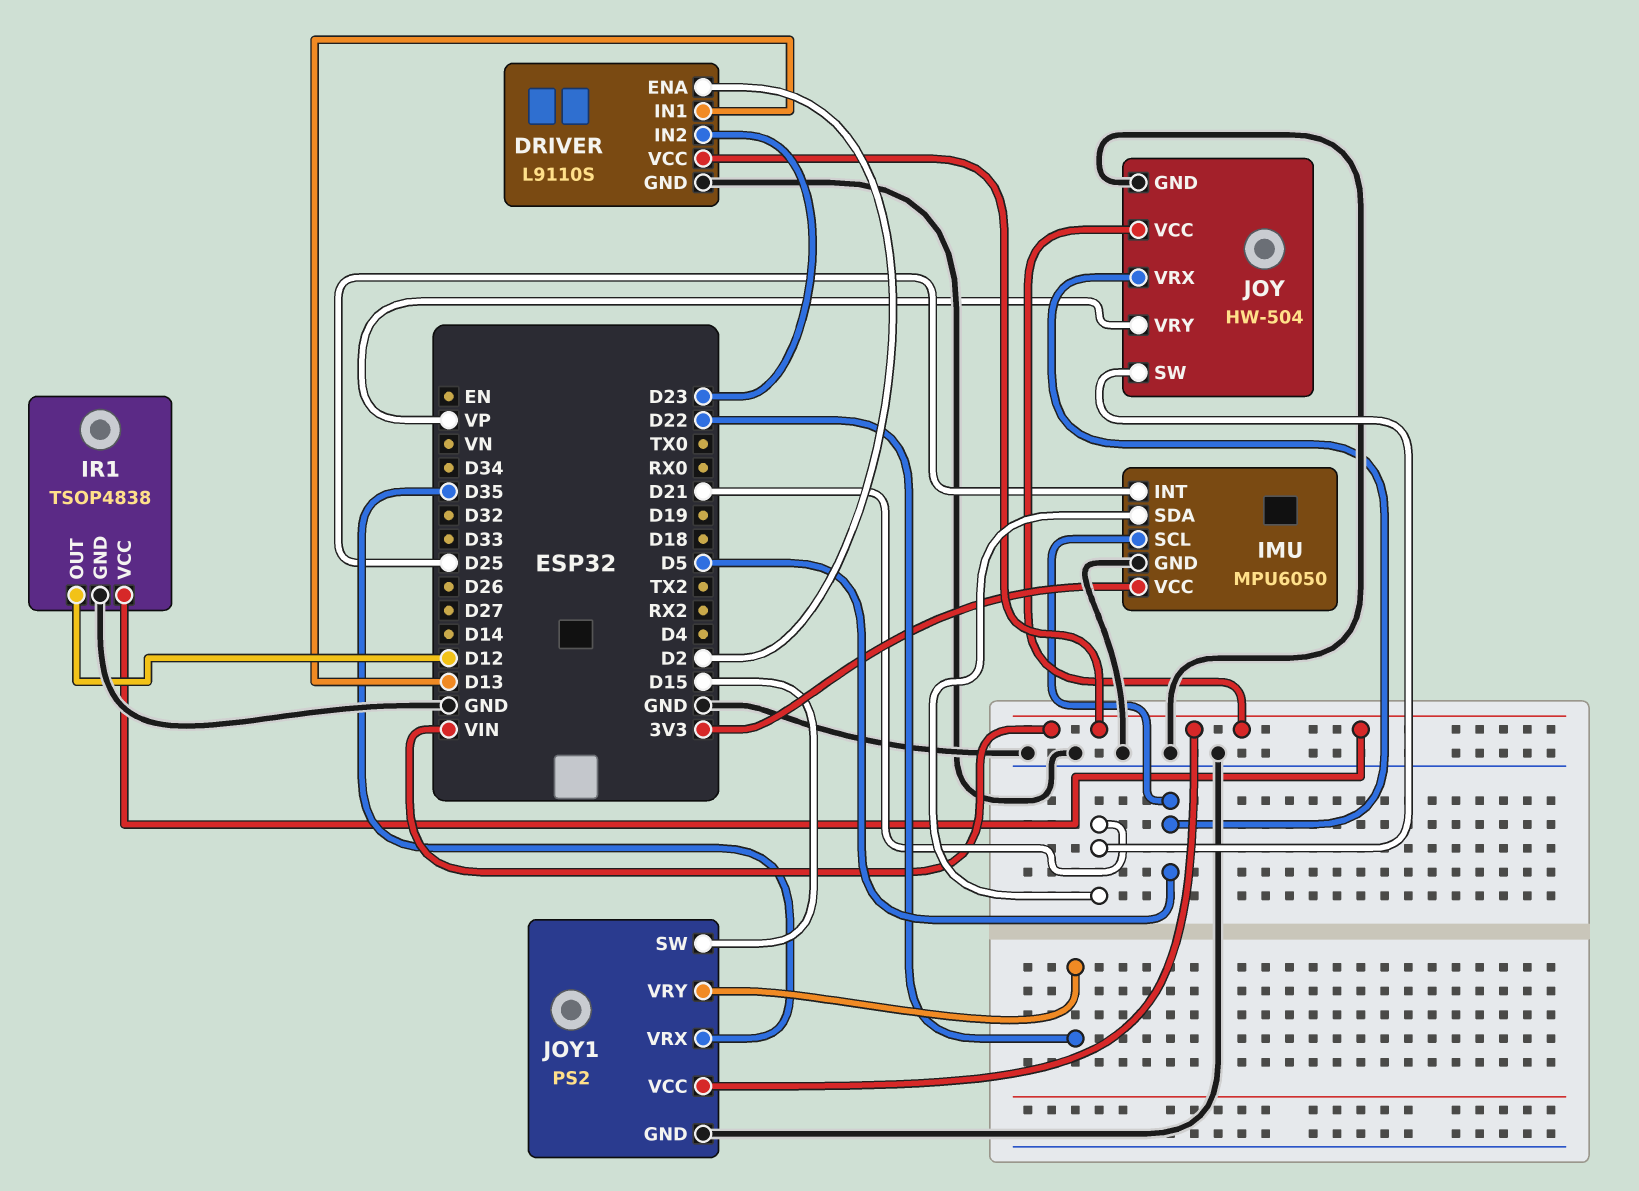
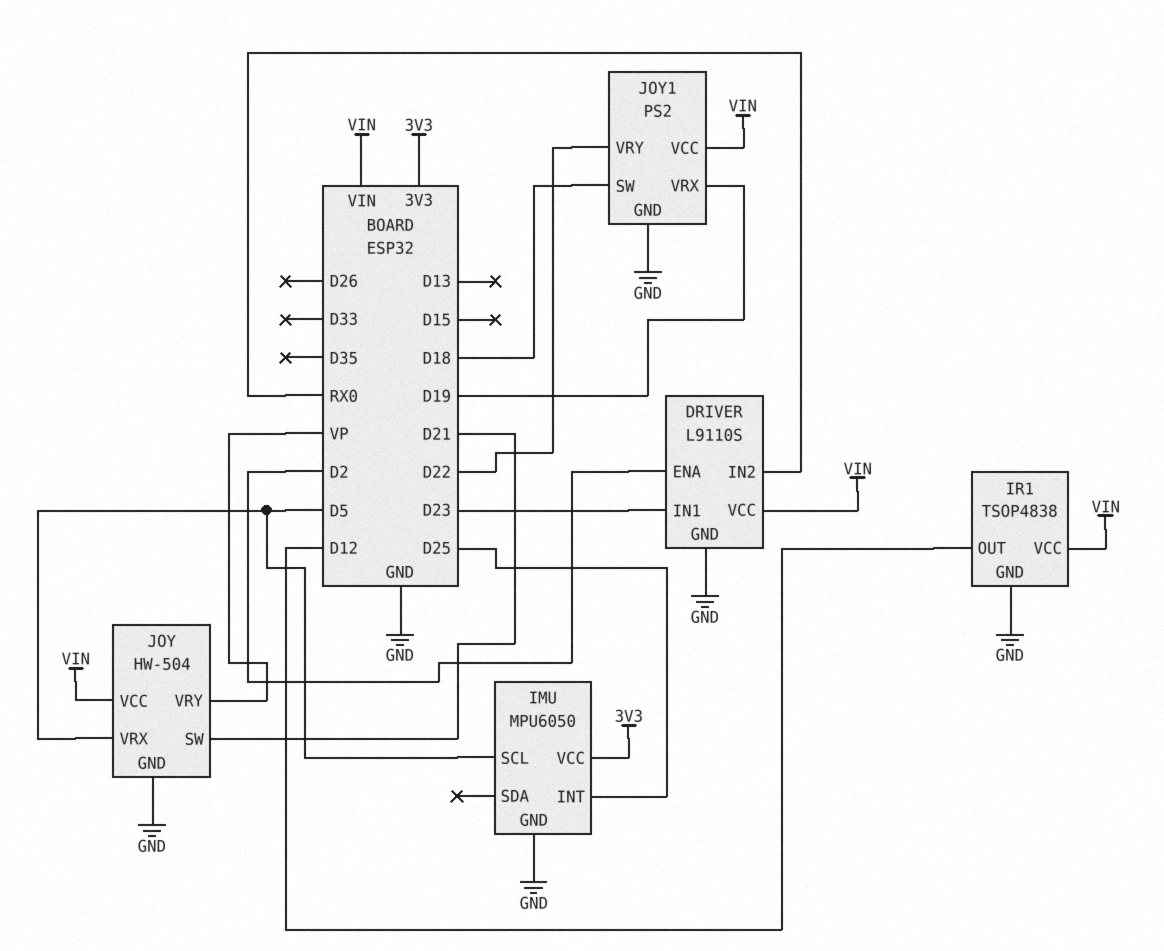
DRIVER pin IN1: D13 -> D23
DRIVER pin IN2: D23 -> RX0
IMU pin SDA: D21 -> none
JOY1 pin SW: D15 -> D18
JOY1 pin VRX: D35 -> D19

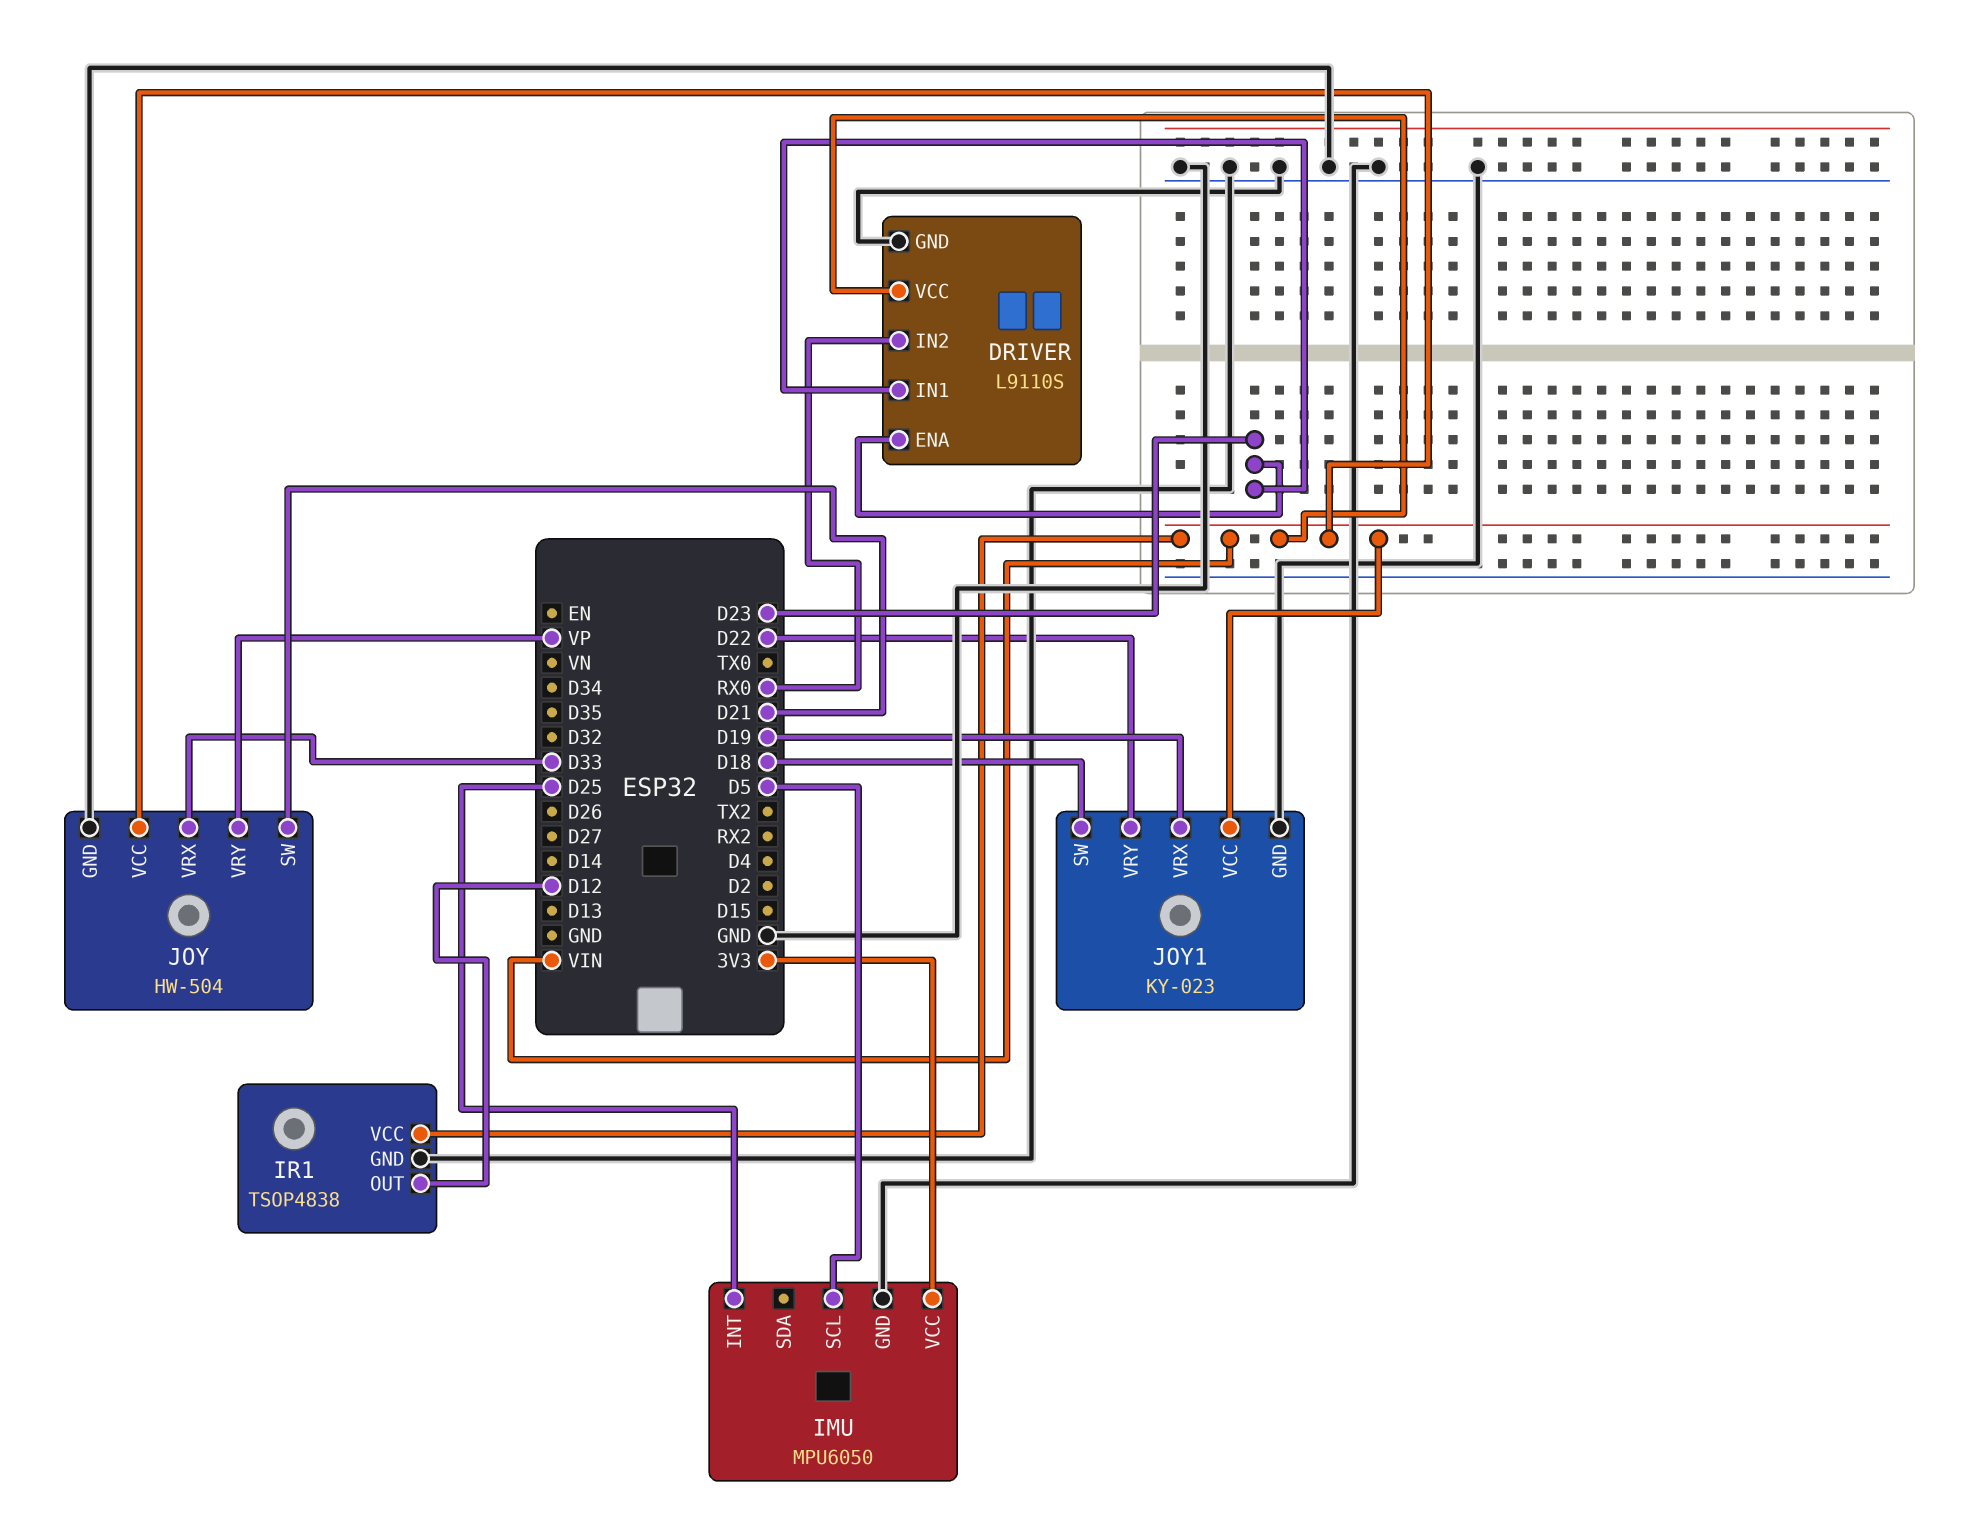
DRIVER pin ENA: D2 -> D23
JOY pin VRX: D5 -> D33
JOY1: PS2 -> KY-023

